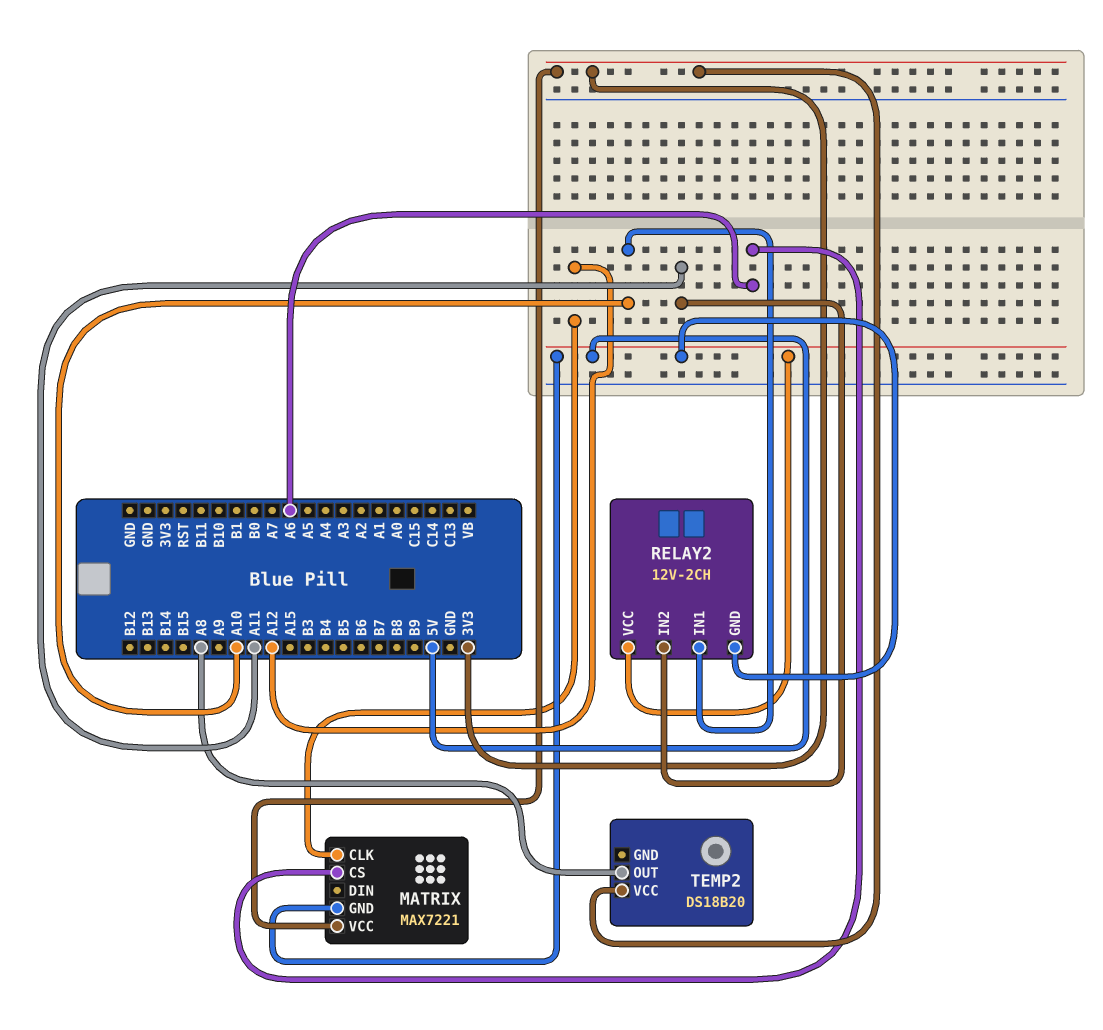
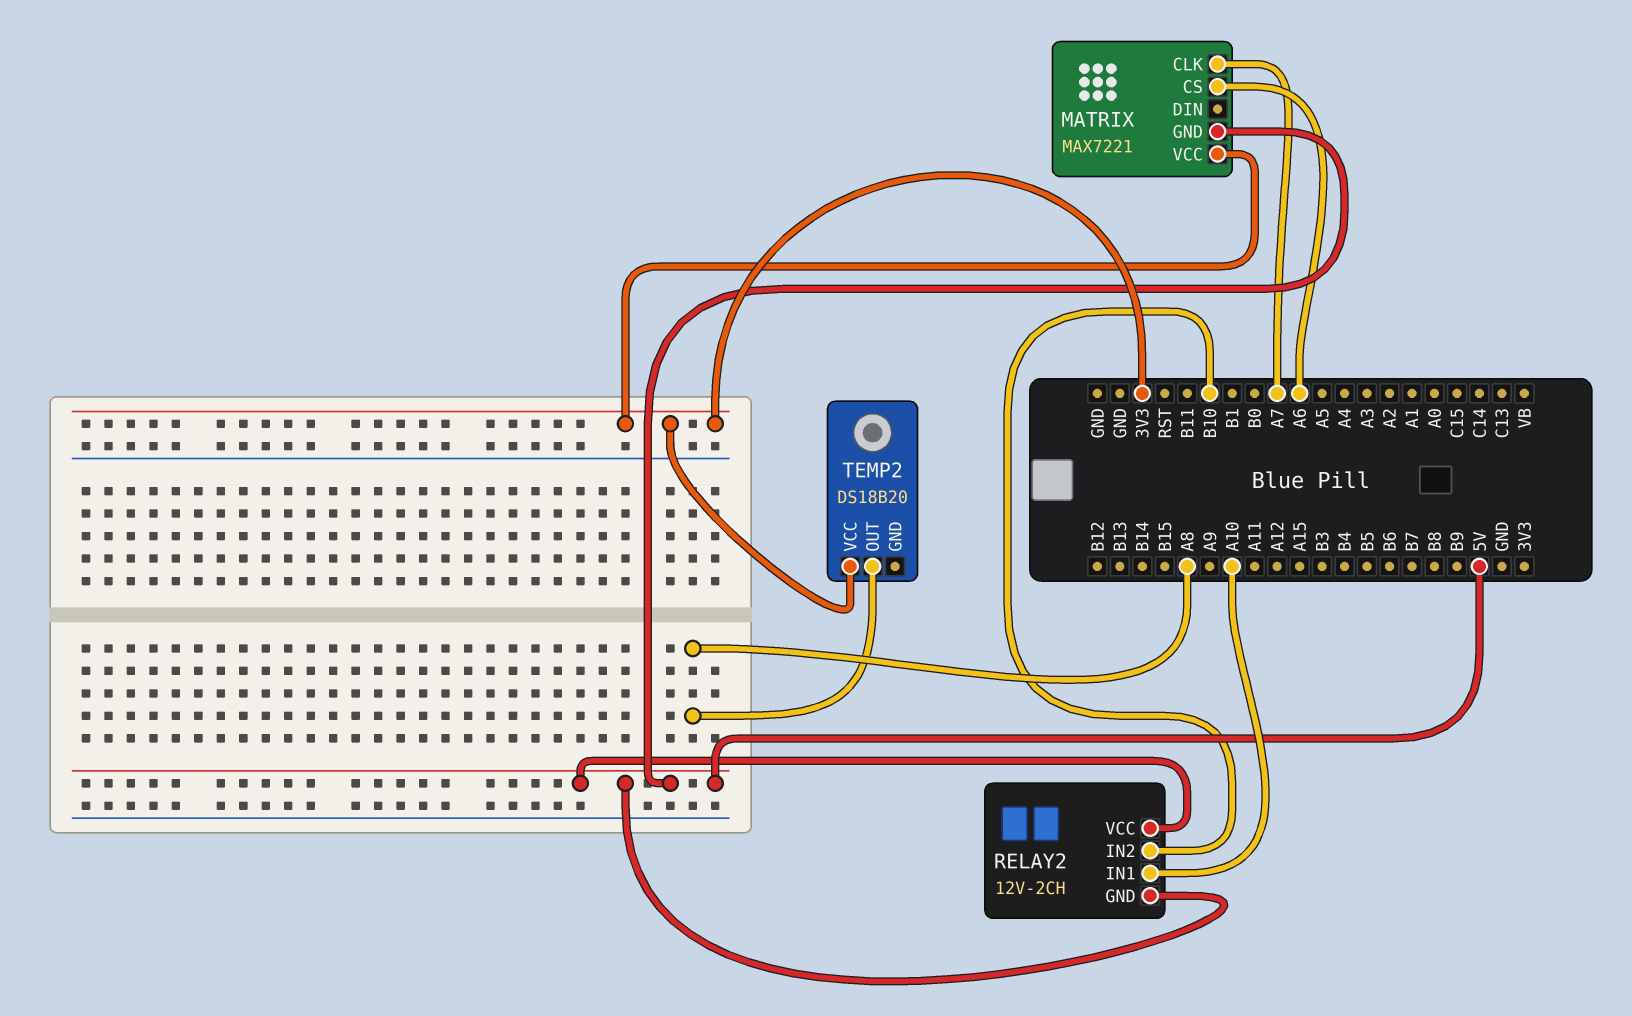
MATRIX pin CLK: A12 -> A7
RELAY2 pin IN2: A11 -> B10

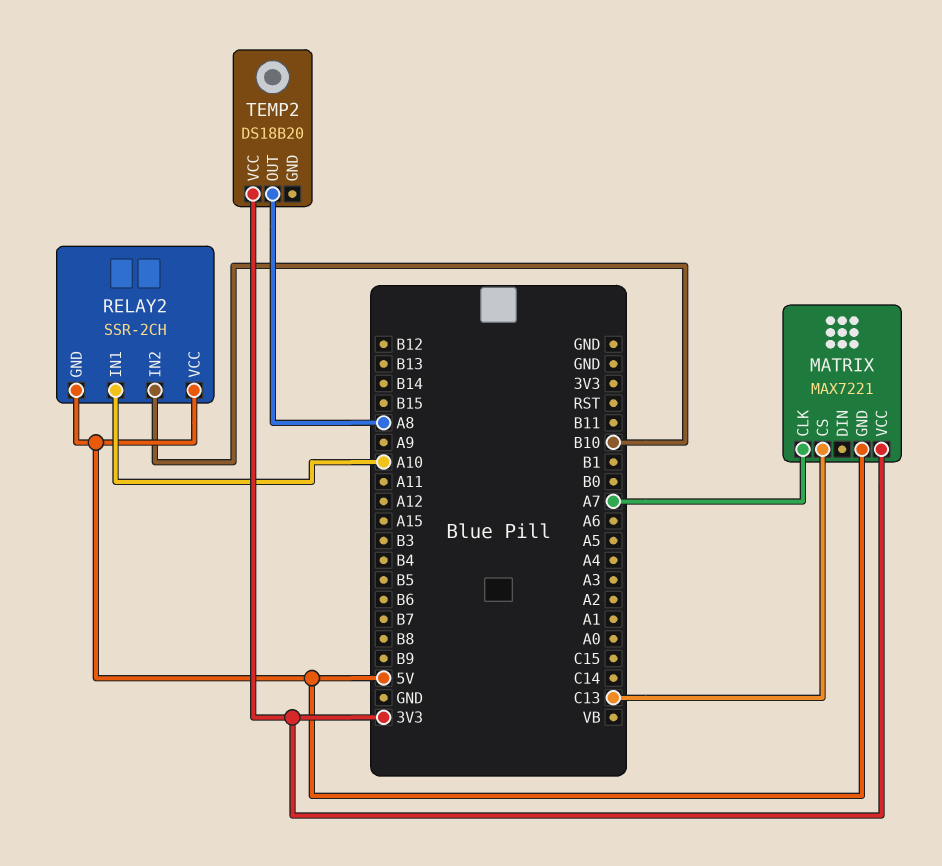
MATRIX pin CS: A6 -> C13
RELAY2: 12V-2CH -> SSR-2CH

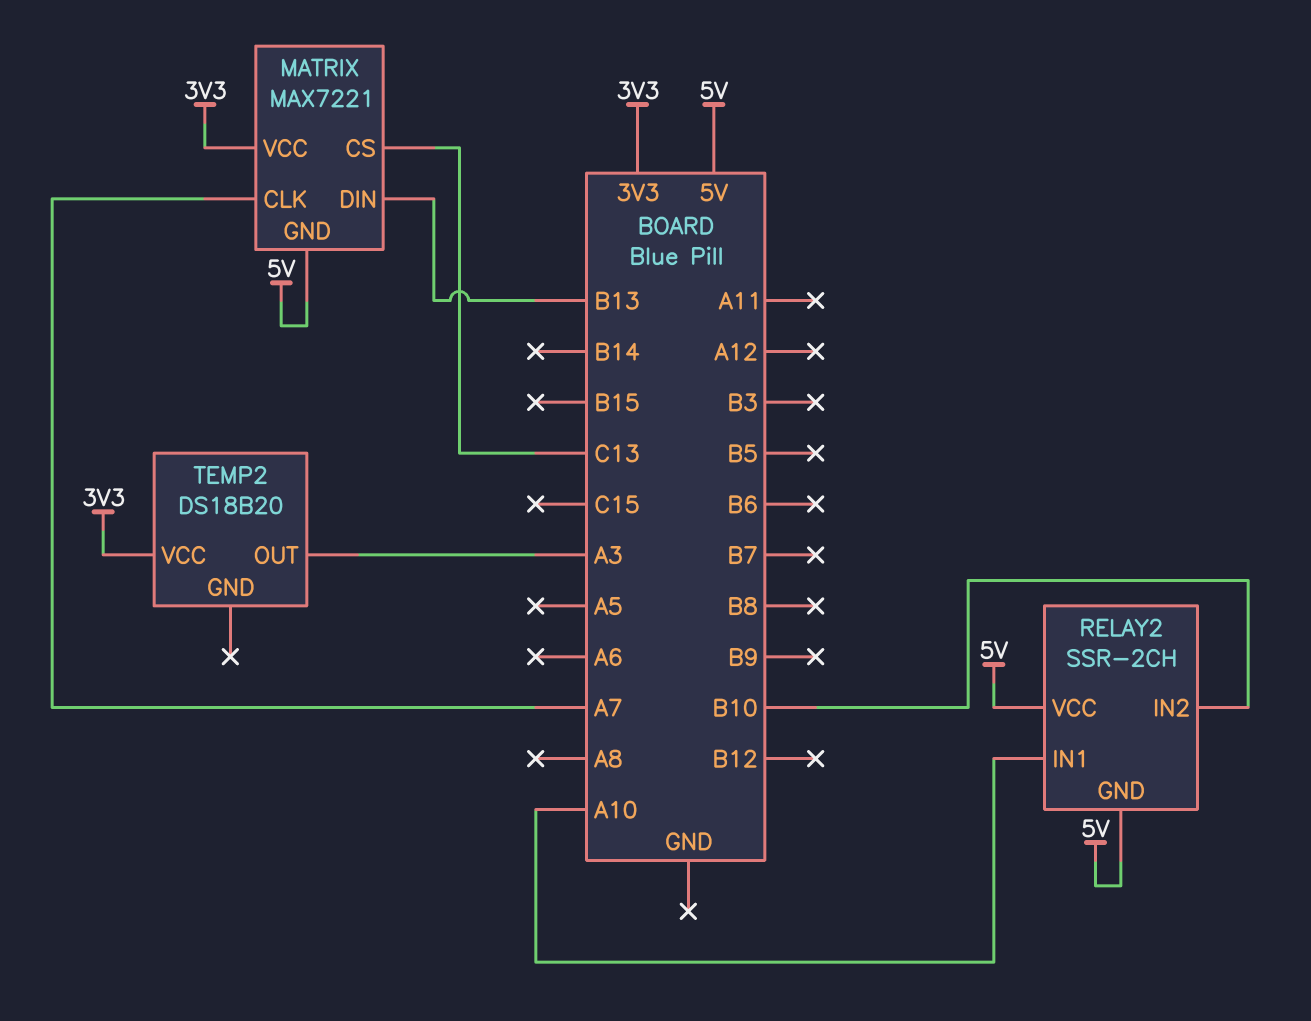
MATRIX pin DIN: none -> B13
TEMP2 pin OUT: A8 -> A3

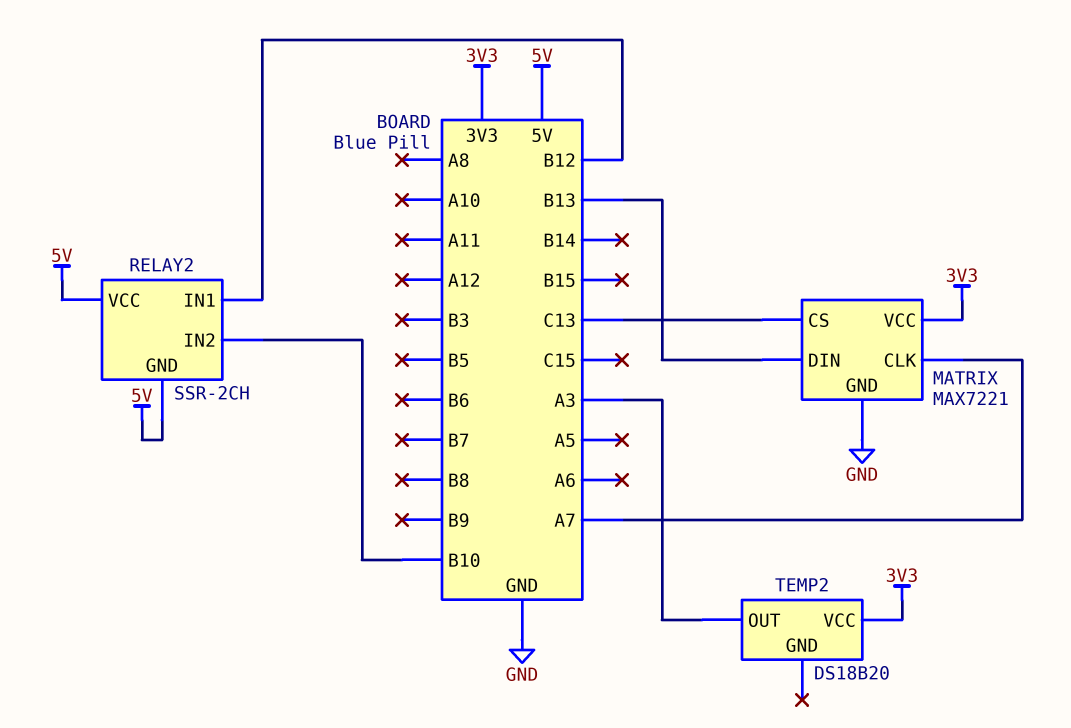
MATRIX pin GND: 5V -> GND
RELAY2 pin IN1: A10 -> B12

